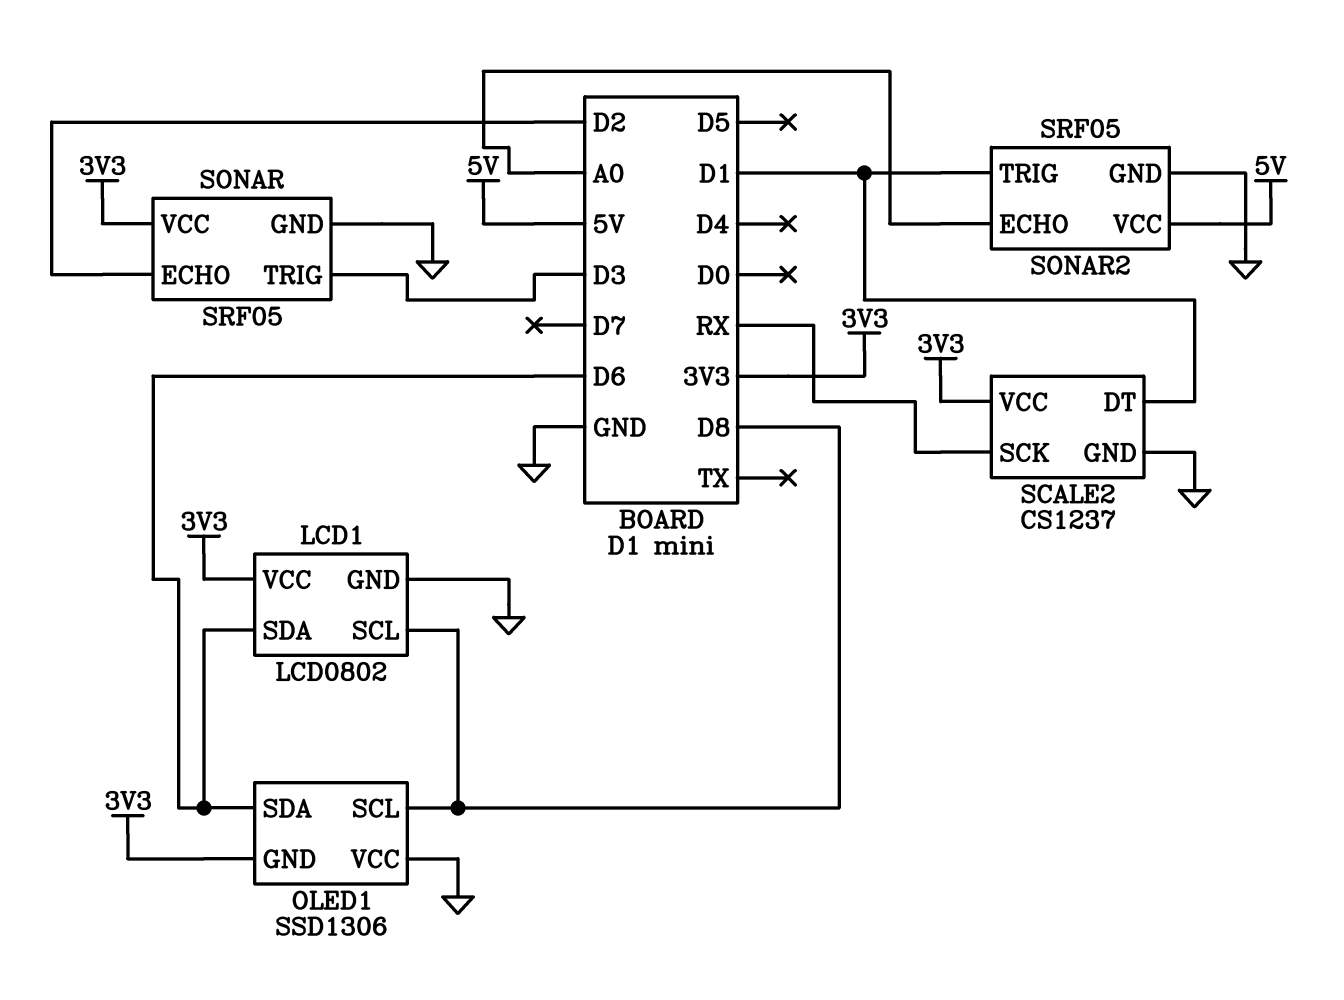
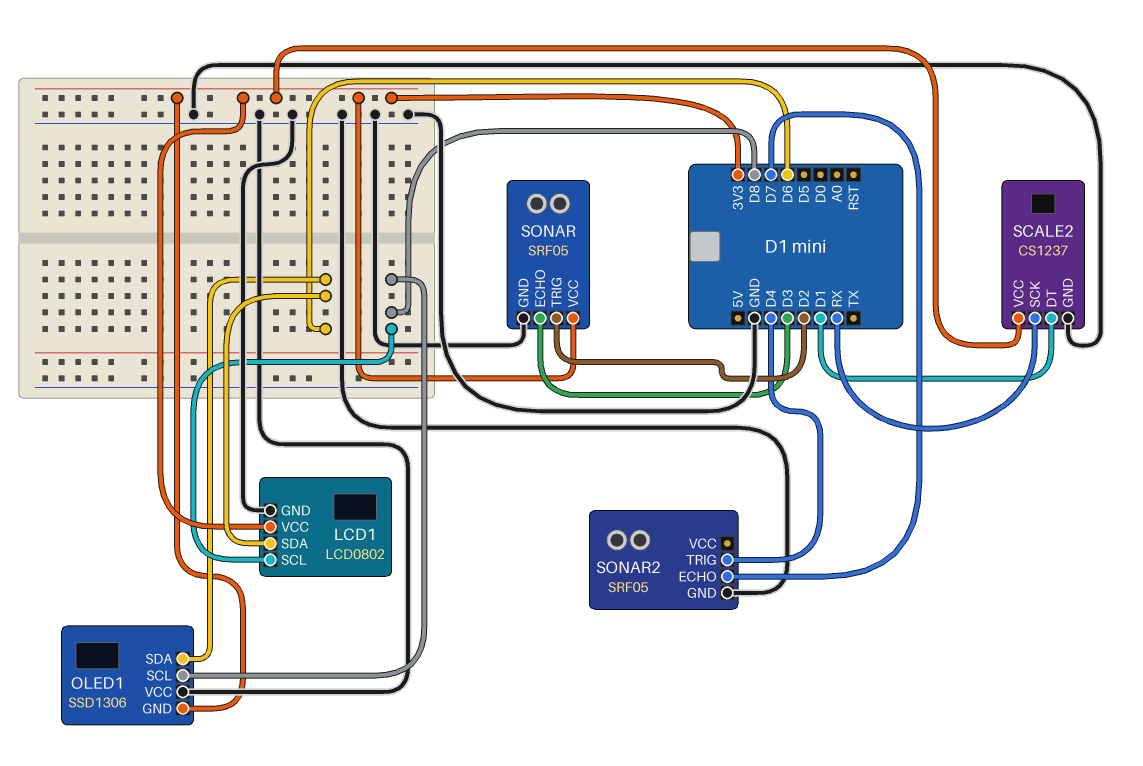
SONAR pin ECHO: D2 -> D3
SONAR pin TRIG: D3 -> D2
SONAR2 pin ECHO: A0 -> D7
SONAR2 pin TRIG: D1 -> D4
SONAR2 pin VCC: 5V -> none

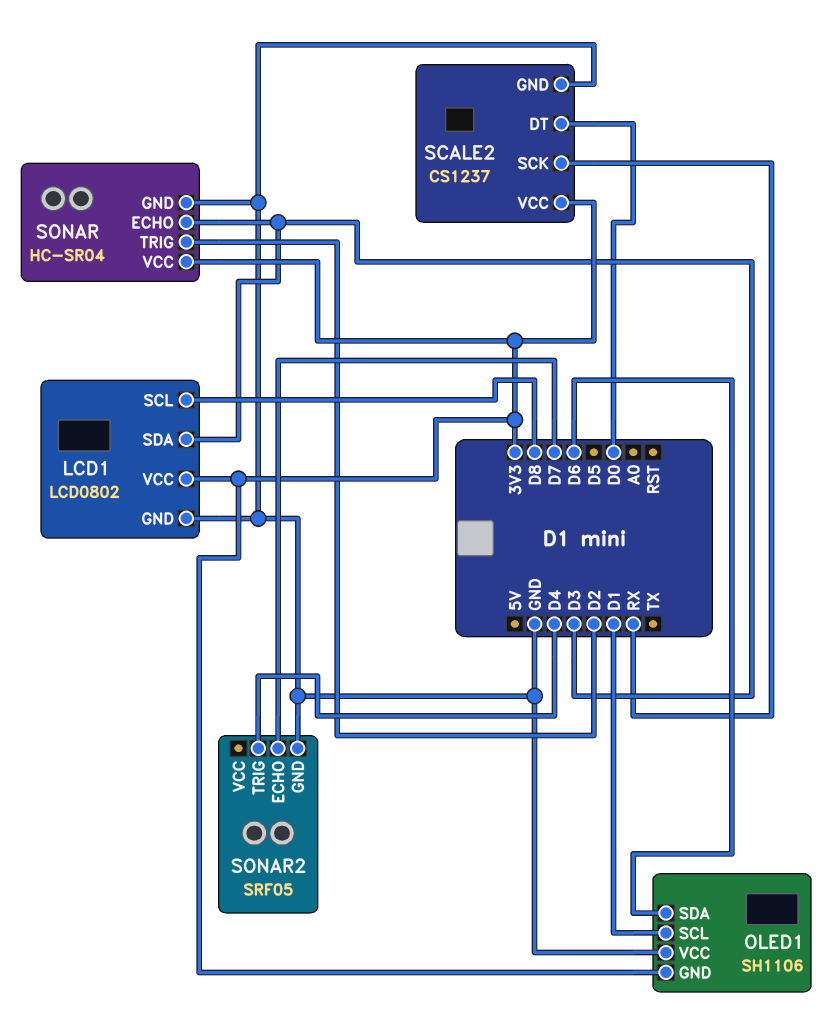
LCD1 pin SDA: D6 -> D3
OLED1: SSD1306 -> SH1106
OLED1 pin SCL: D8 -> D1
SCALE2 pin DT: D1 -> D0
SONAR: SRF05 -> HC-SR04

